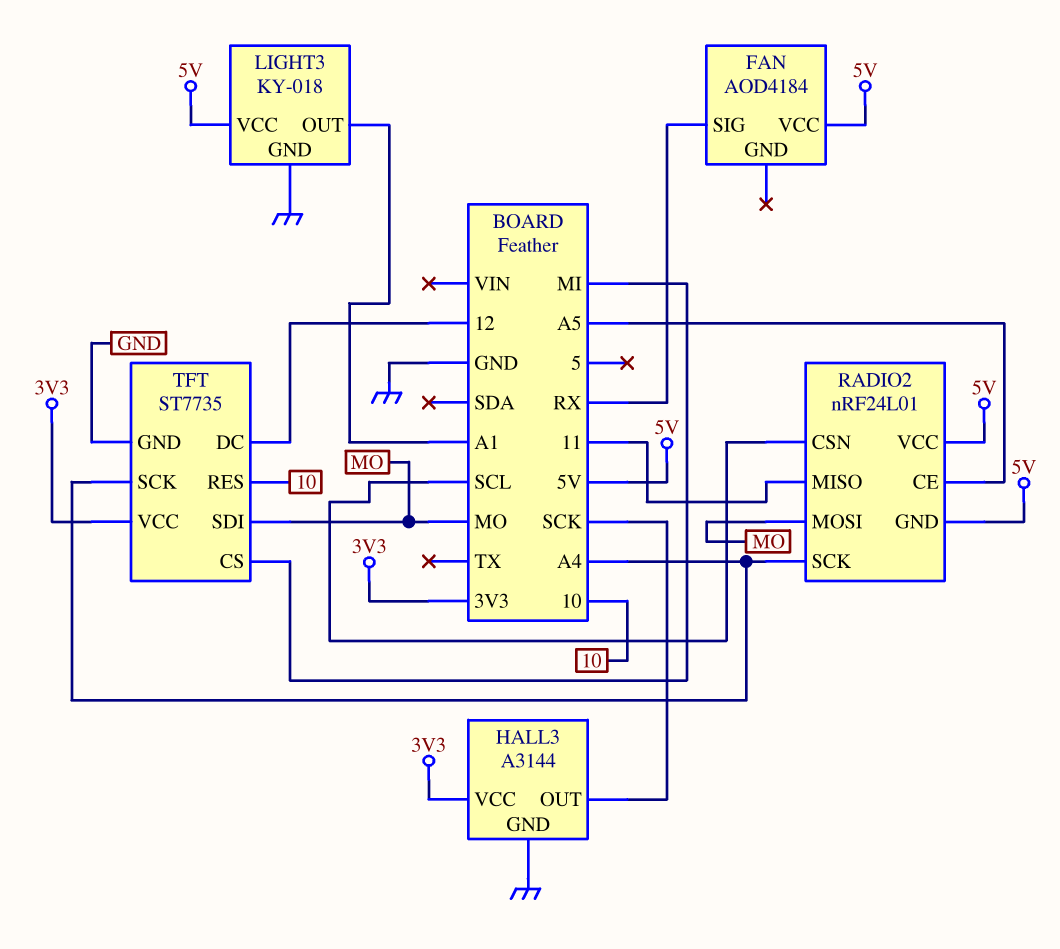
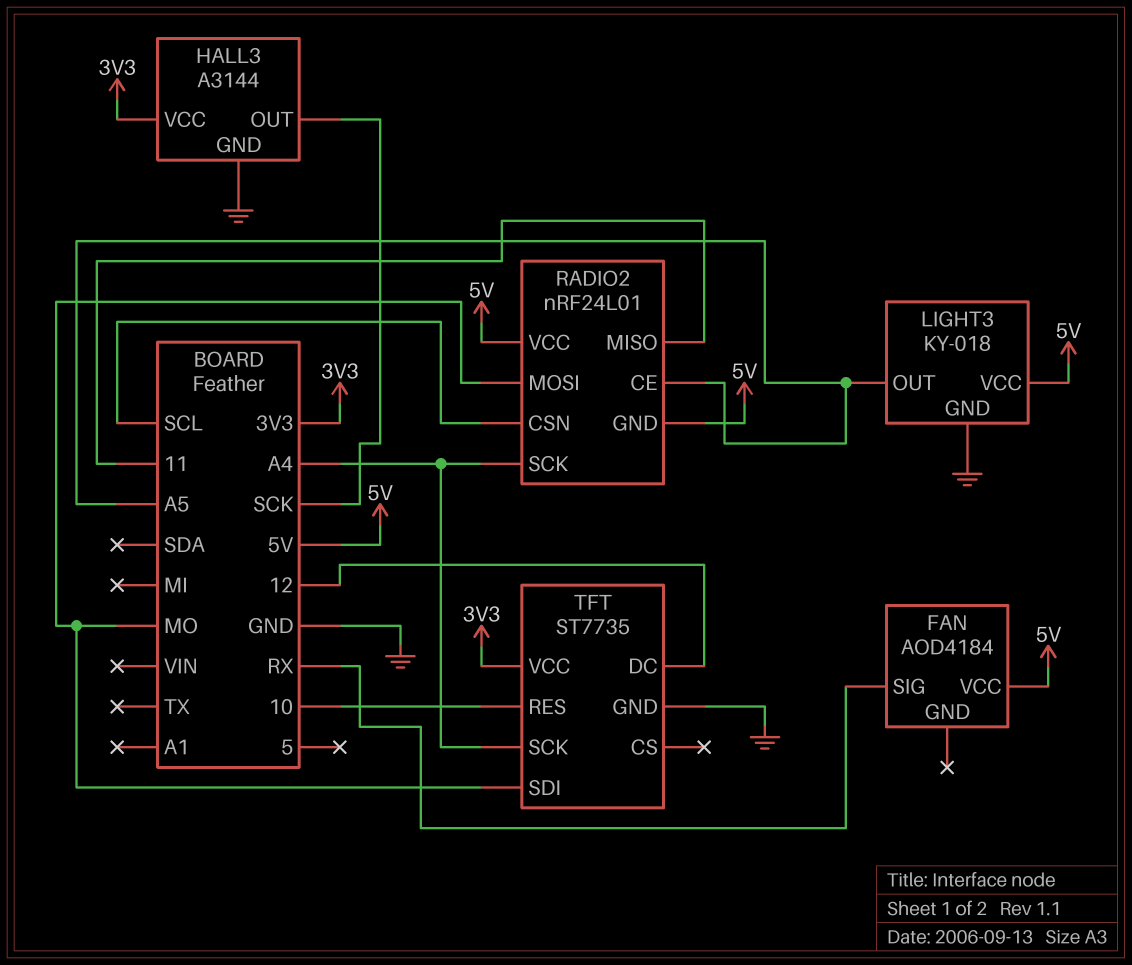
LIGHT3 pin OUT: A1 -> A5
TFT pin CS: MI -> none

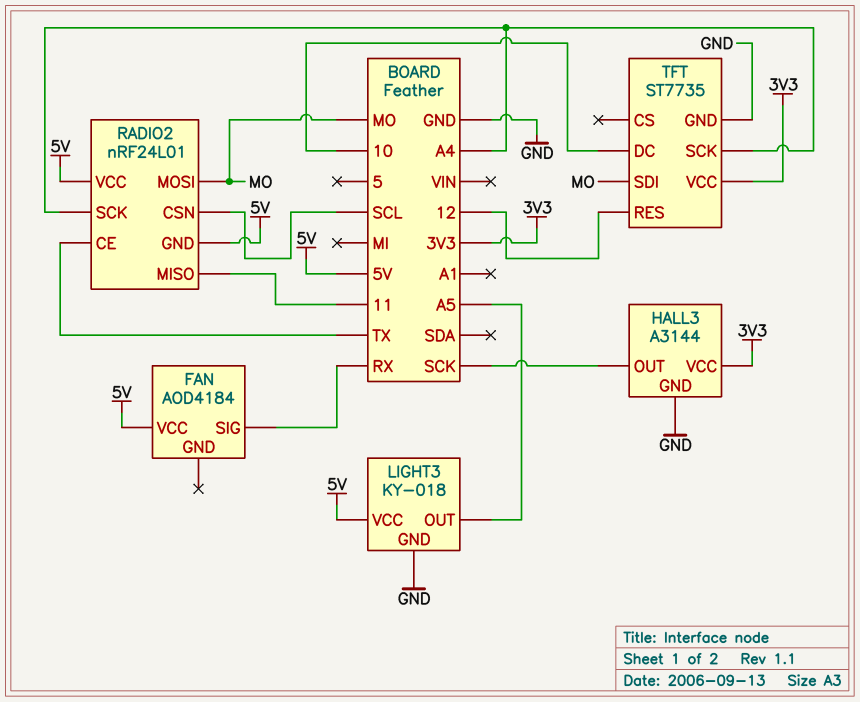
RADIO2 pin CE: A5 -> TX
TFT pin DC: 12 -> 10
TFT pin RES: 10 -> 12

